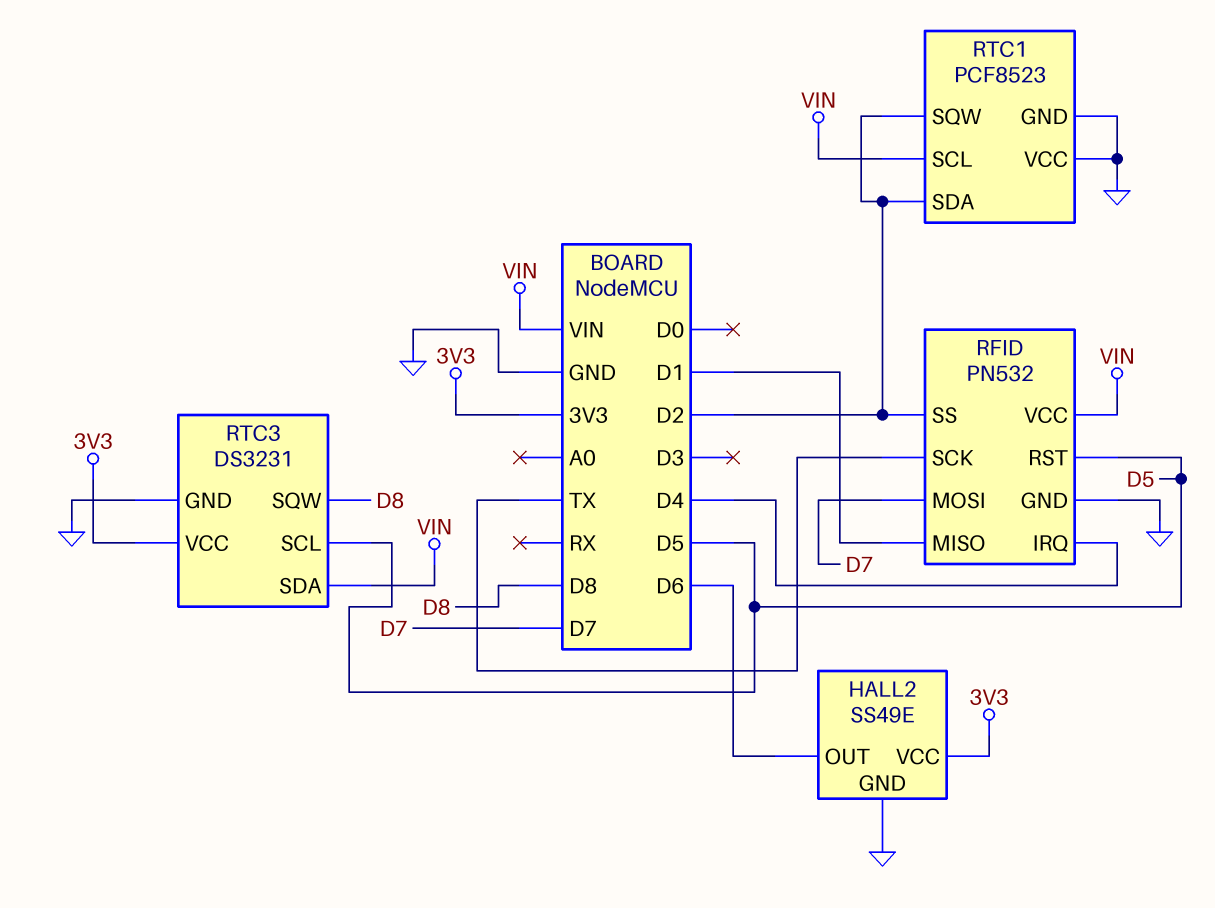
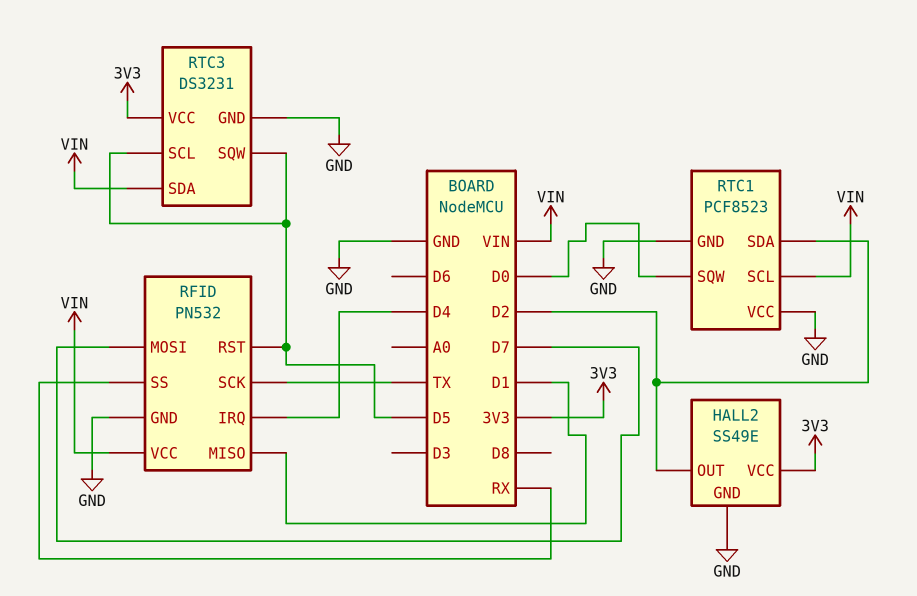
HALL2 pin OUT: D6 -> D2
RFID pin SS: D2 -> RX
RTC1 pin SQW: D2 -> D0
RTC3 pin SQW: D8 -> D5

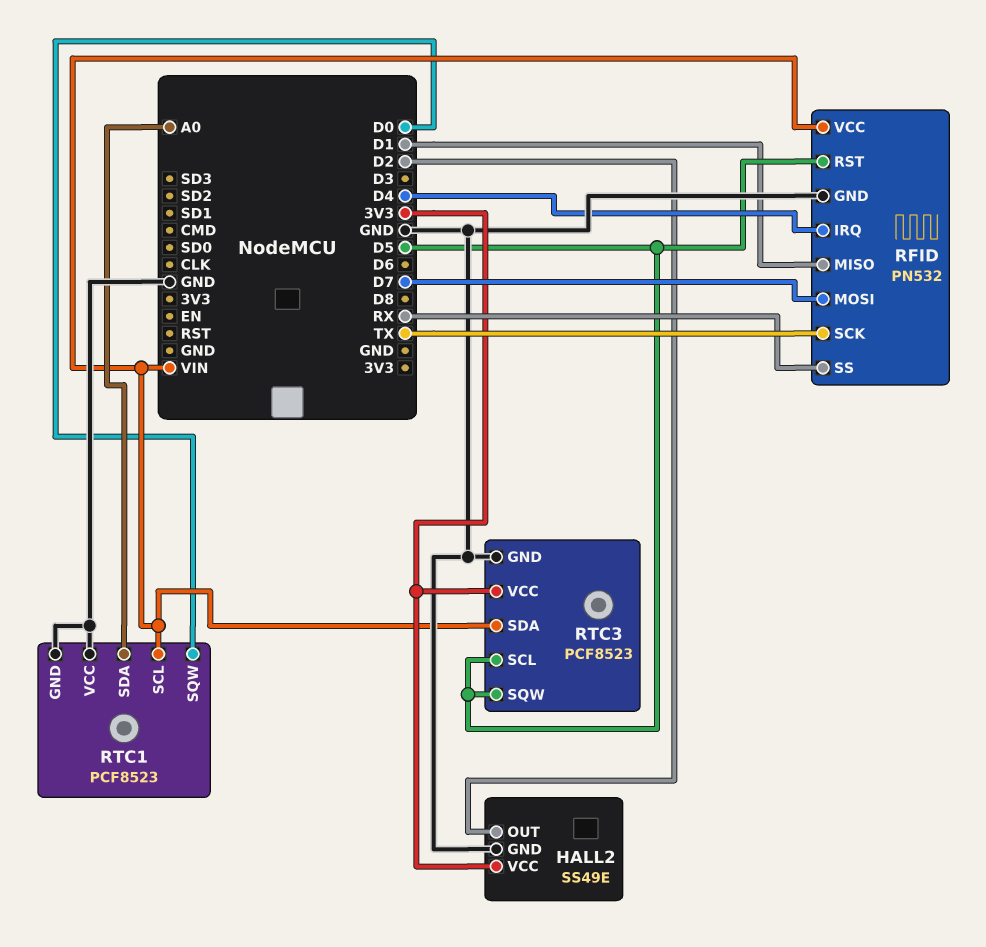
RTC1 pin SDA: D2 -> A0
RTC3: DS3231 -> PCF8523

